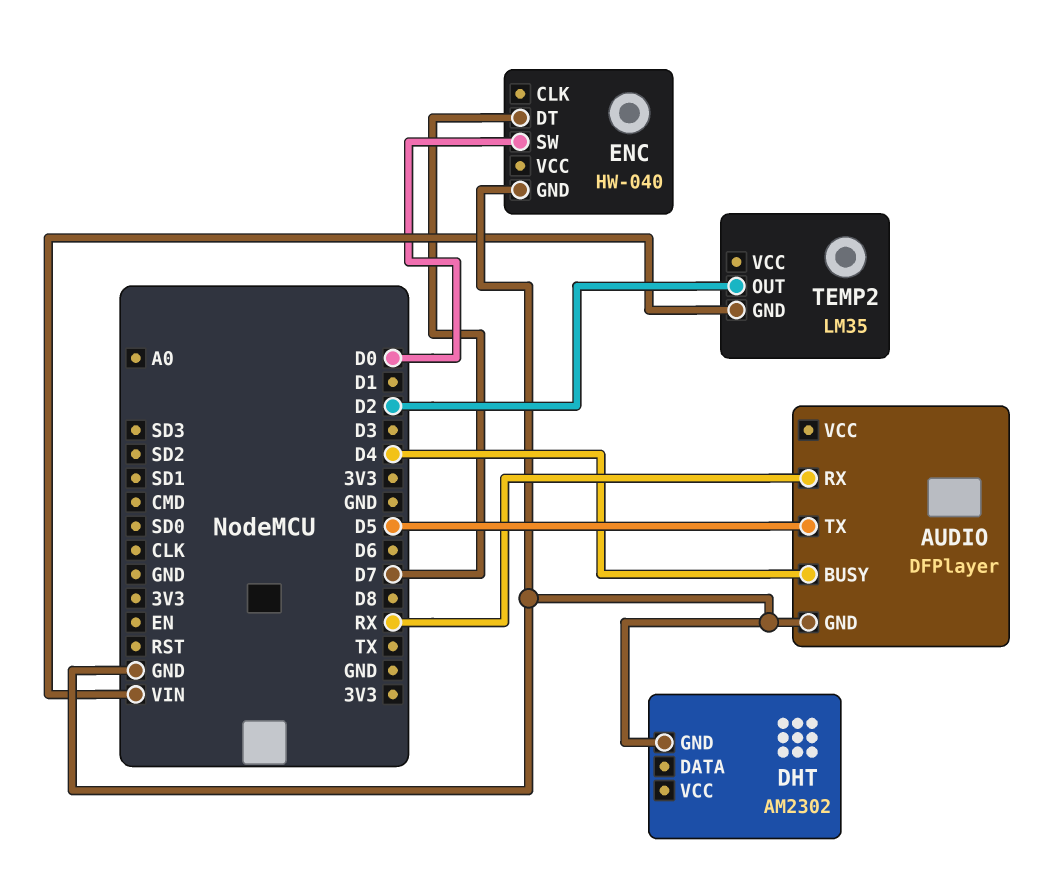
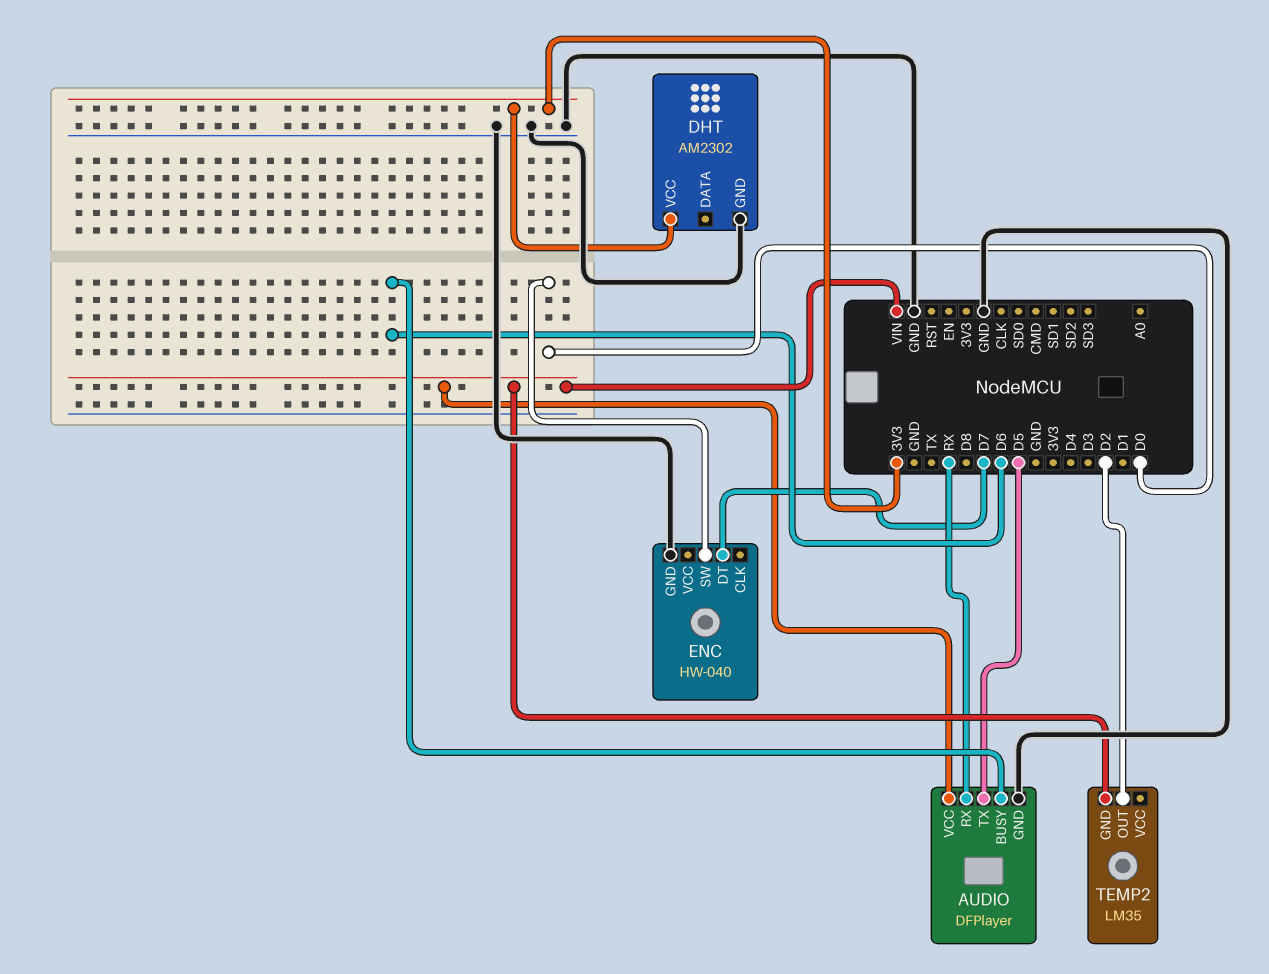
AUDIO pin BUSY: D4 -> D6
AUDIO pin VCC: none -> VIN
DHT pin VCC: none -> 3V3

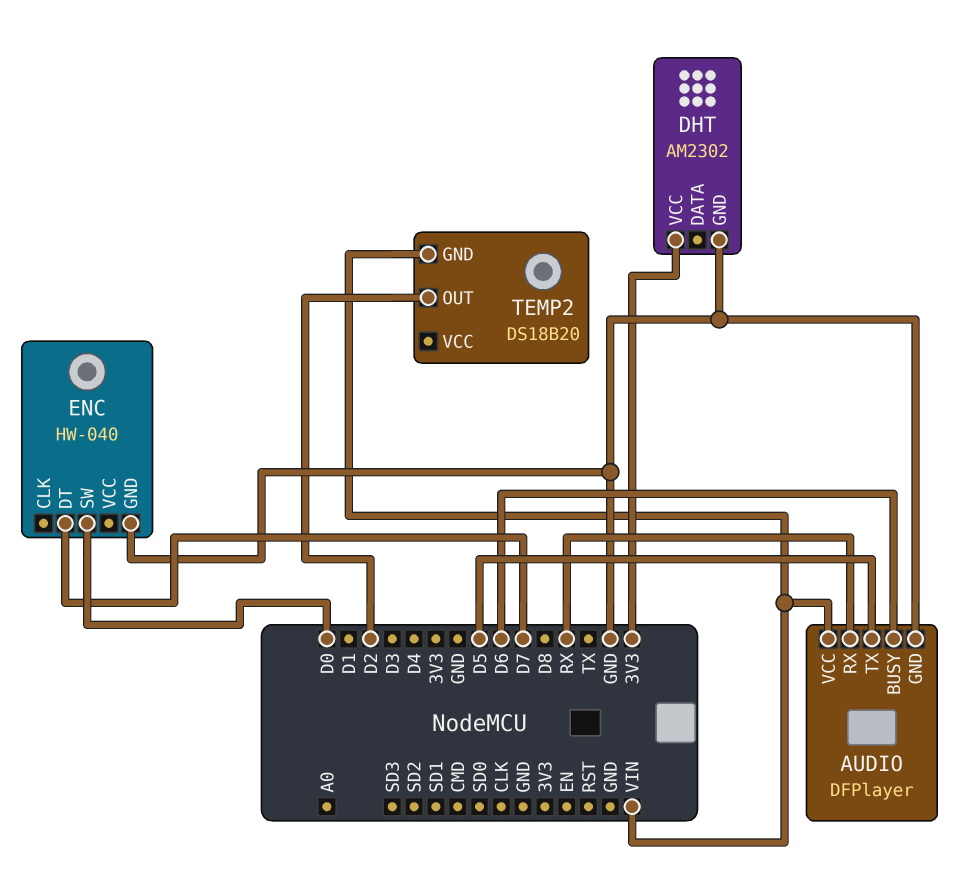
TEMP2: LM35 -> DS18B20

